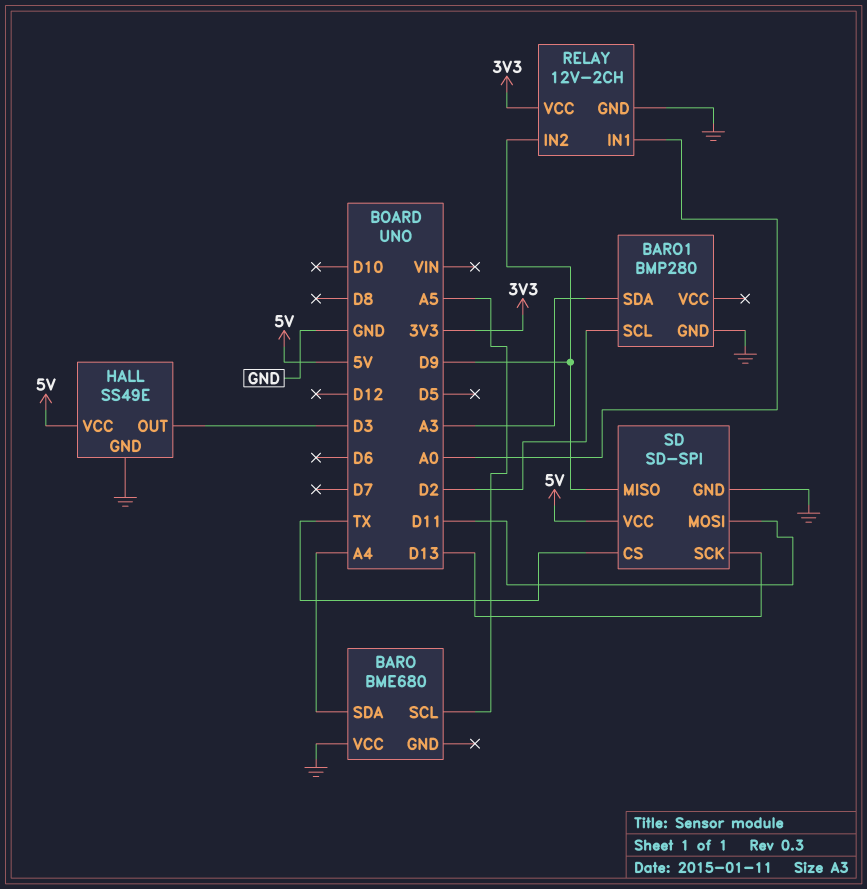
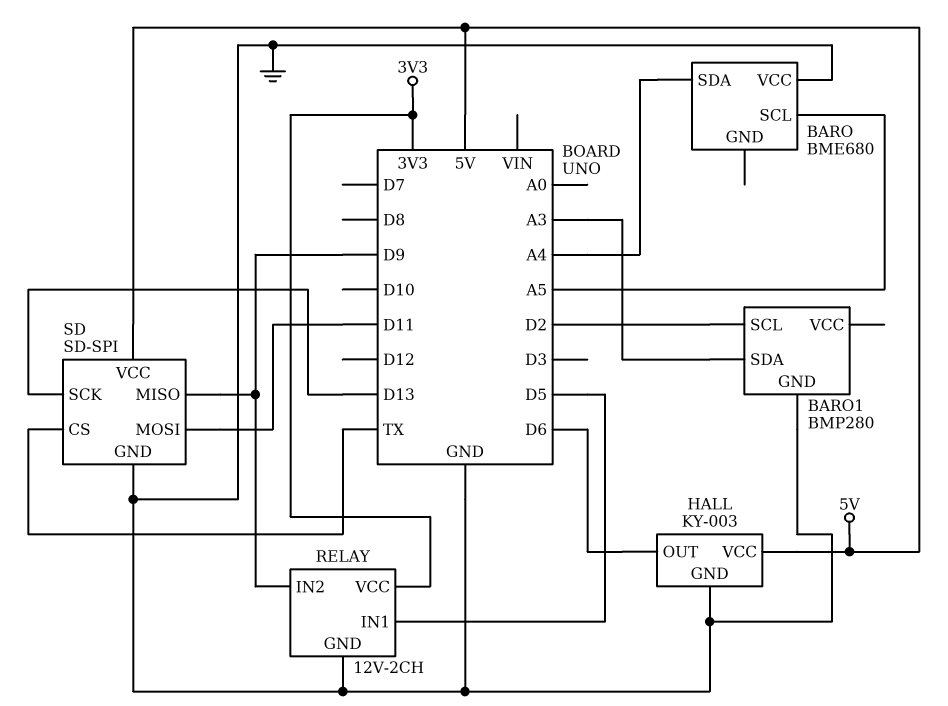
HALL: SS49E -> KY-003
HALL pin OUT: D3 -> D6
RELAY pin IN1: A0 -> D5

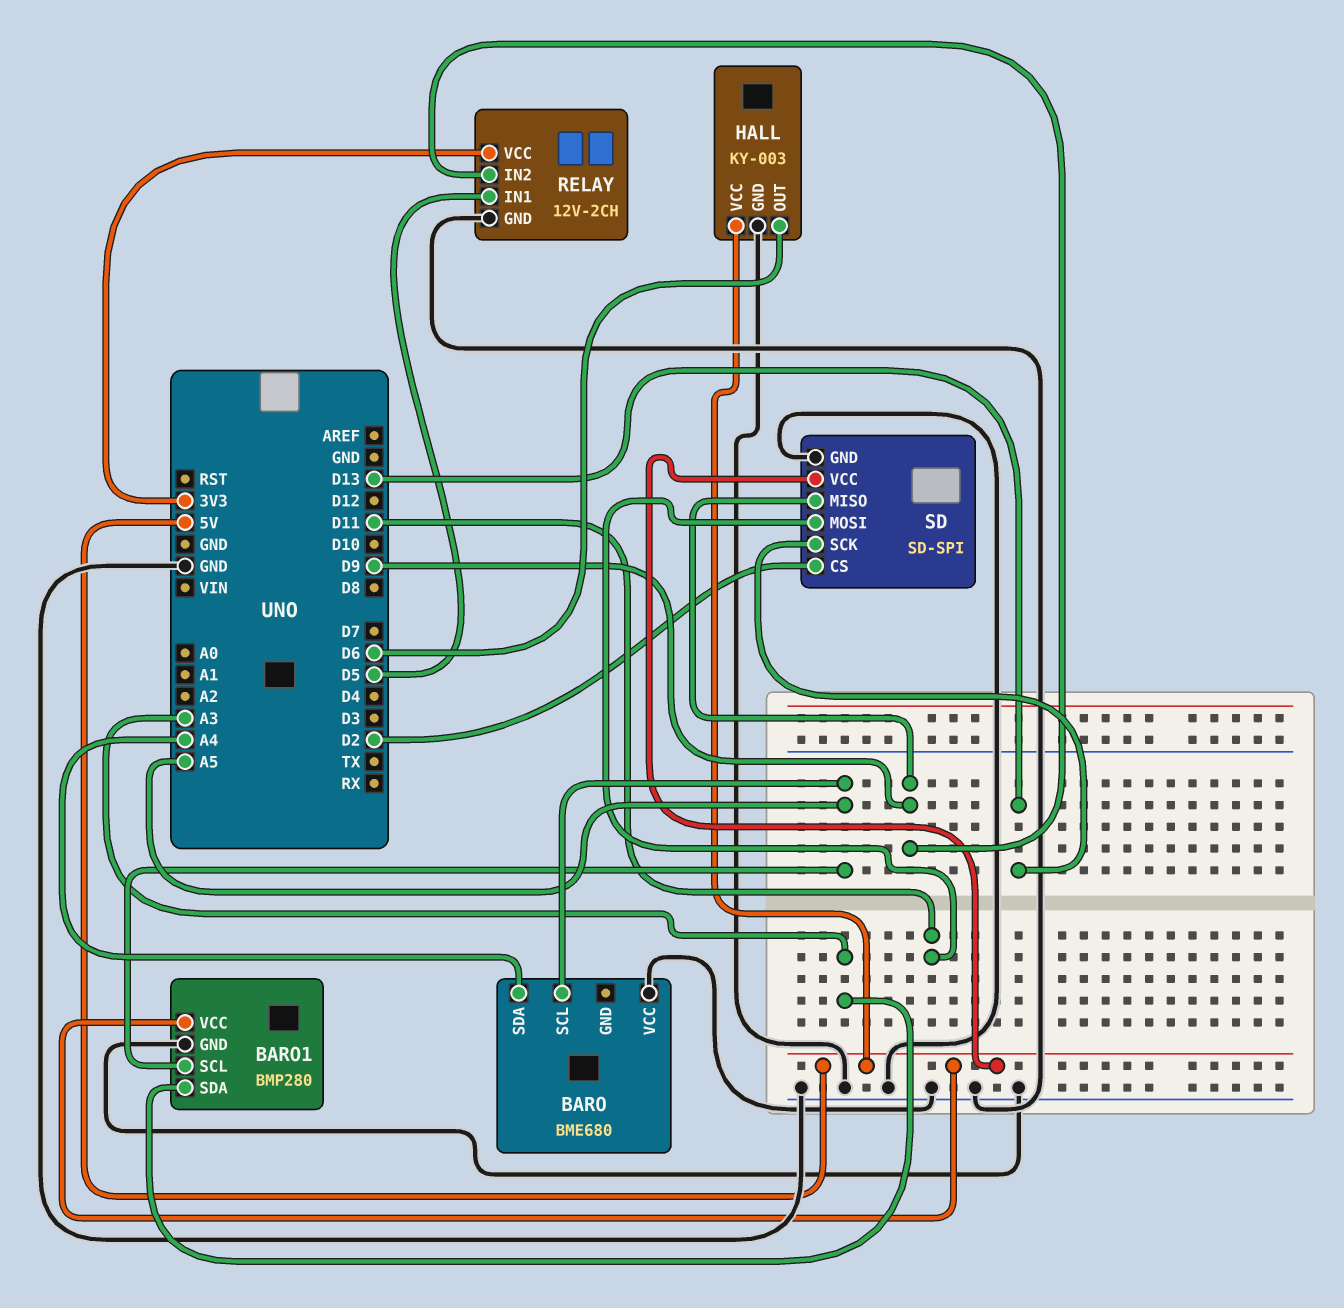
BARO1 pin SCL: D2 -> A5
BARO1 pin VCC: none -> 5V
SD pin CS: TX -> D2

